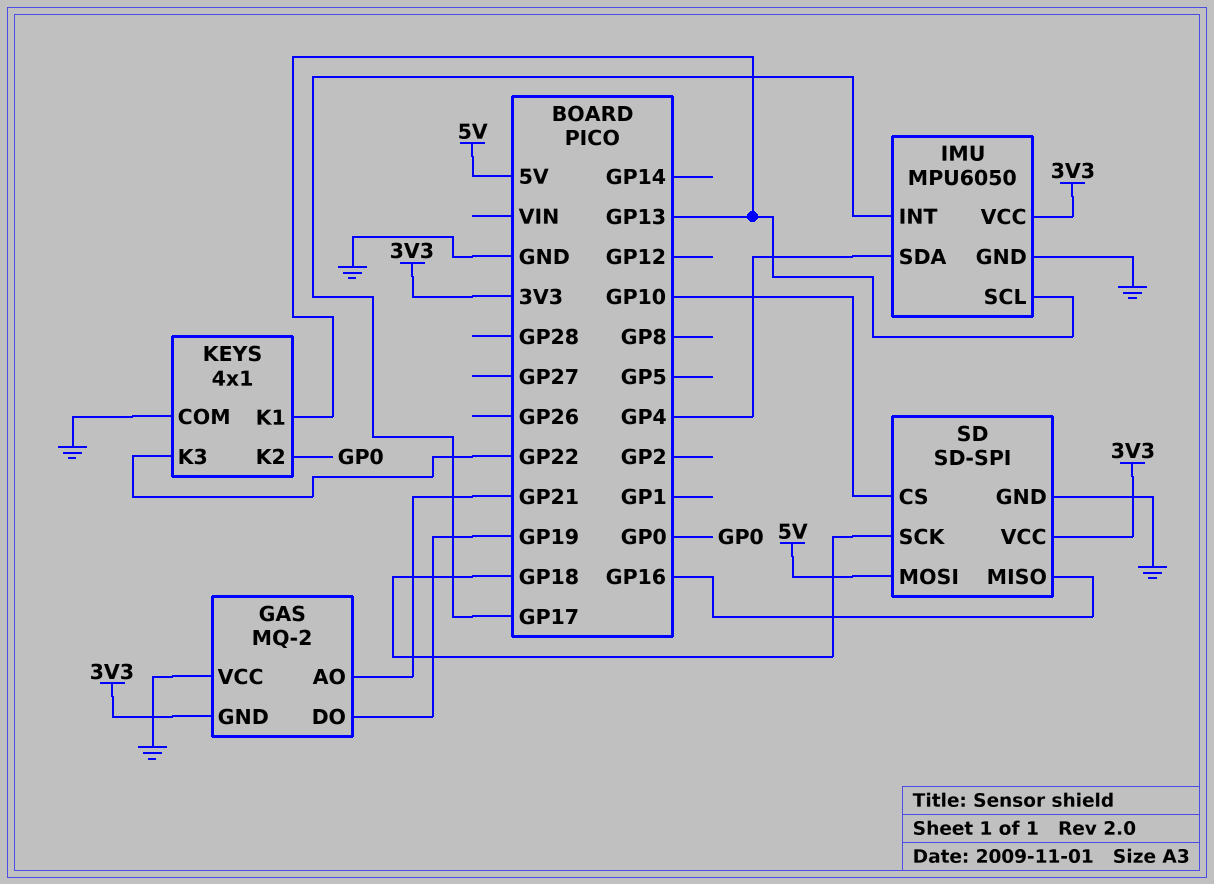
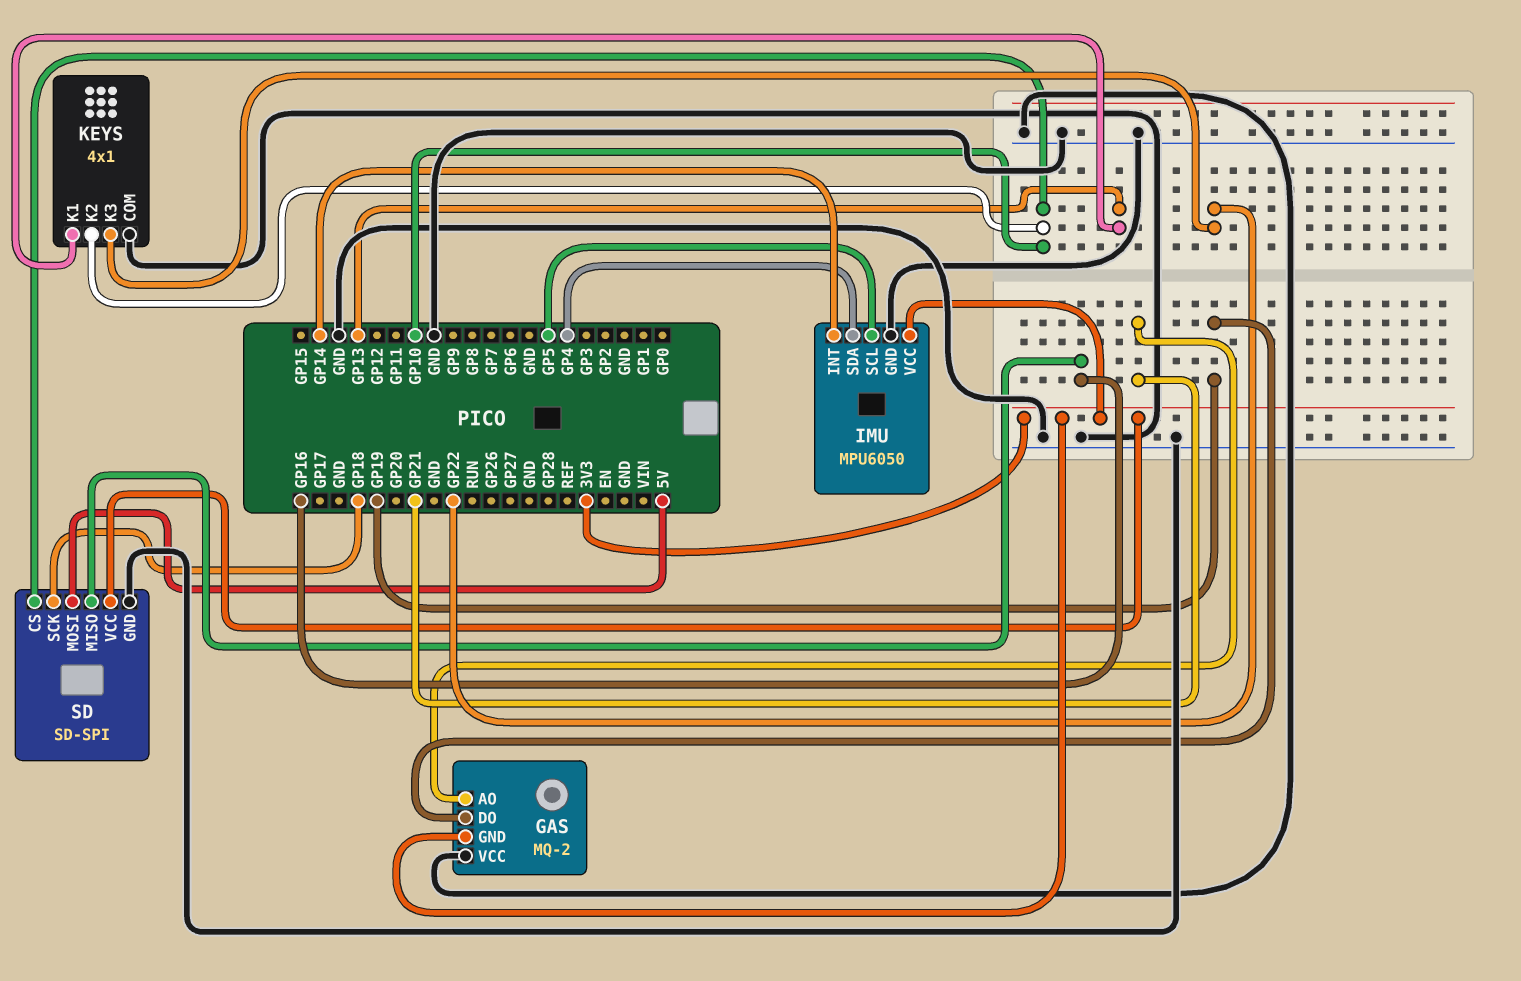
IMU pin INT: GP17 -> GP14
IMU pin SCL: GP13 -> GP5
KEYS pin K2: GP0 -> GP10

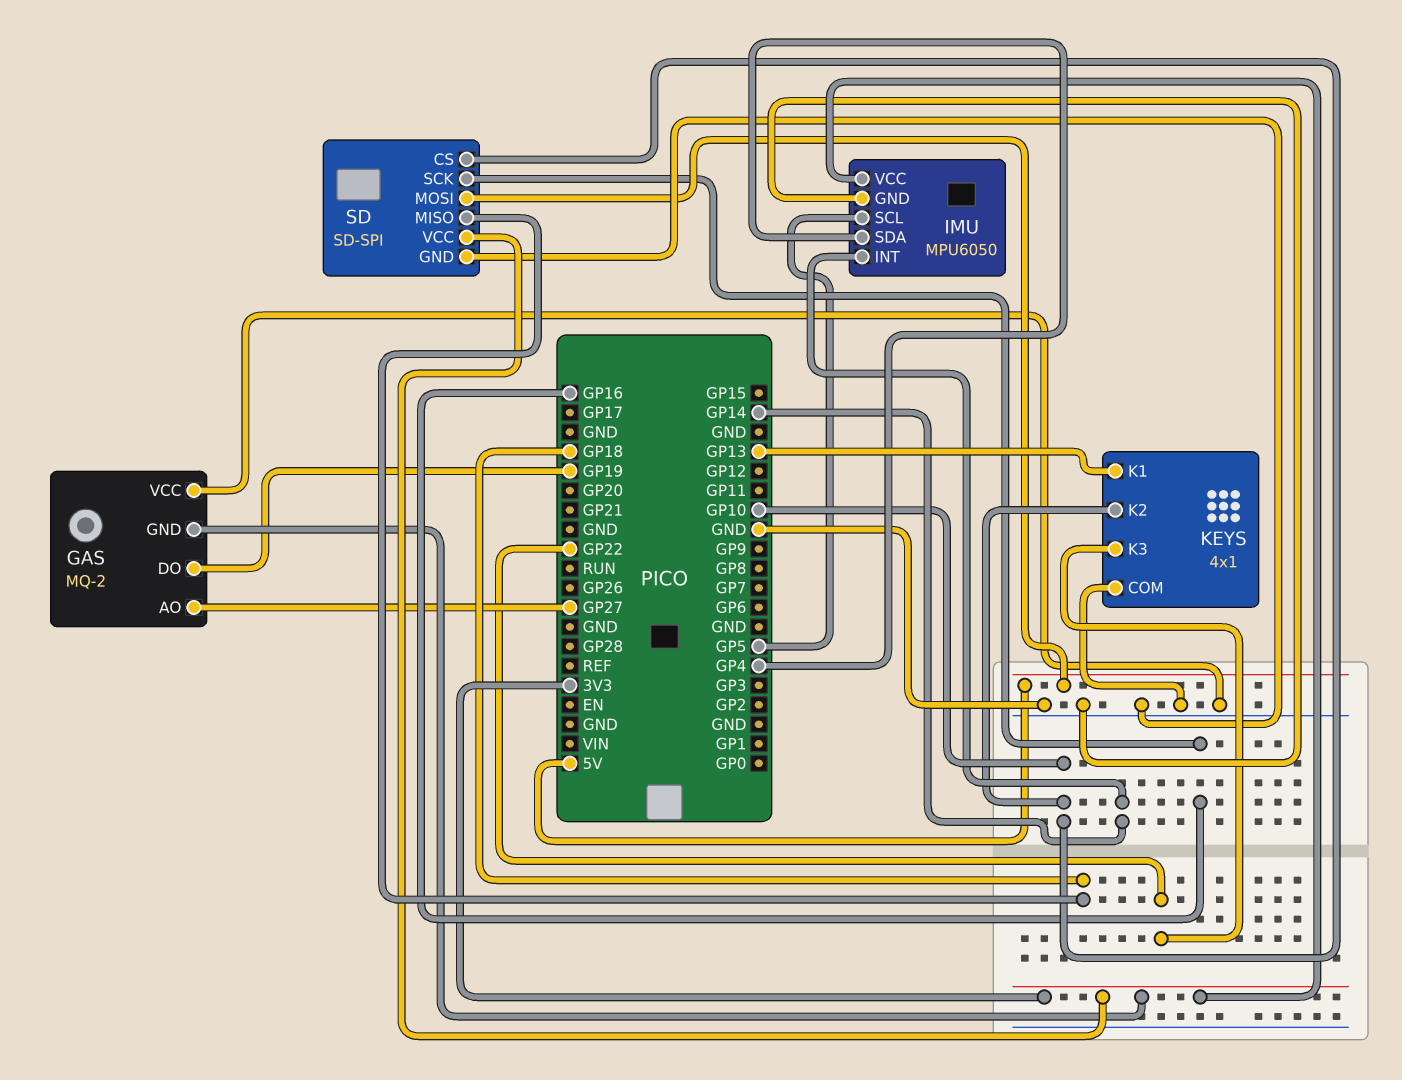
GAS pin AO: GP21 -> GP27
SD pin MISO: GP16 -> GP18
SD pin SCK: GP18 -> GP16

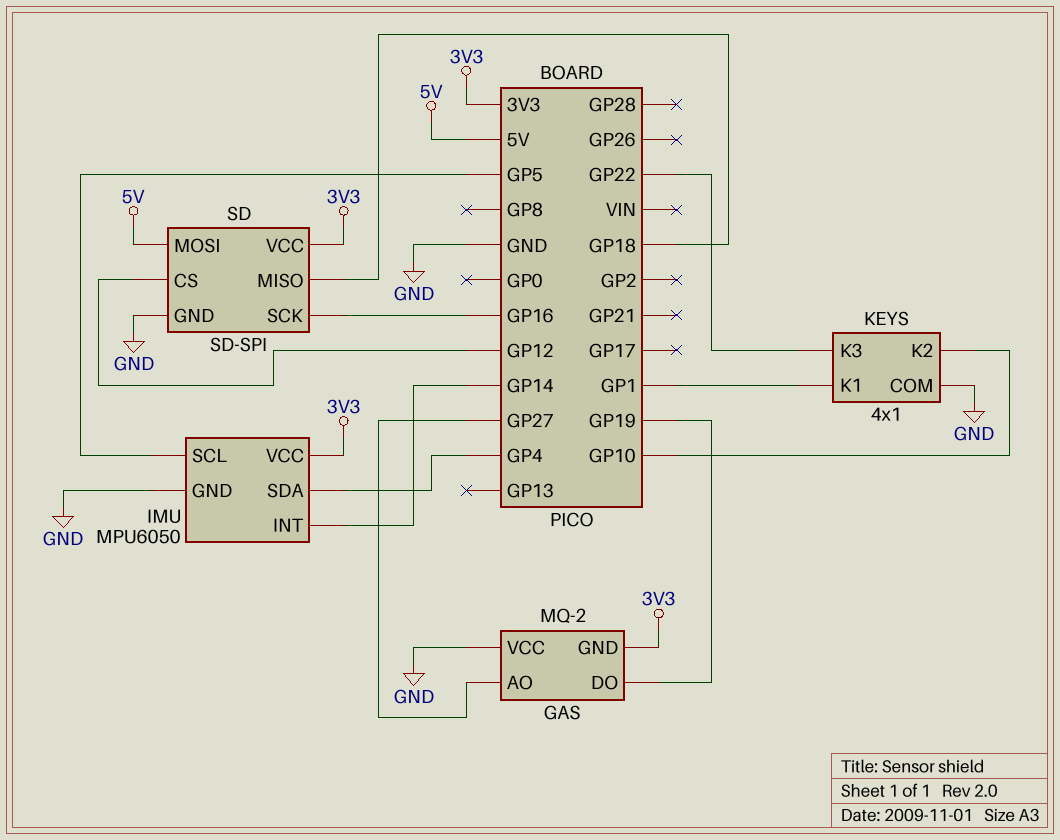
KEYS pin K1: GP13 -> GP1
SD pin CS: GP10 -> GP12

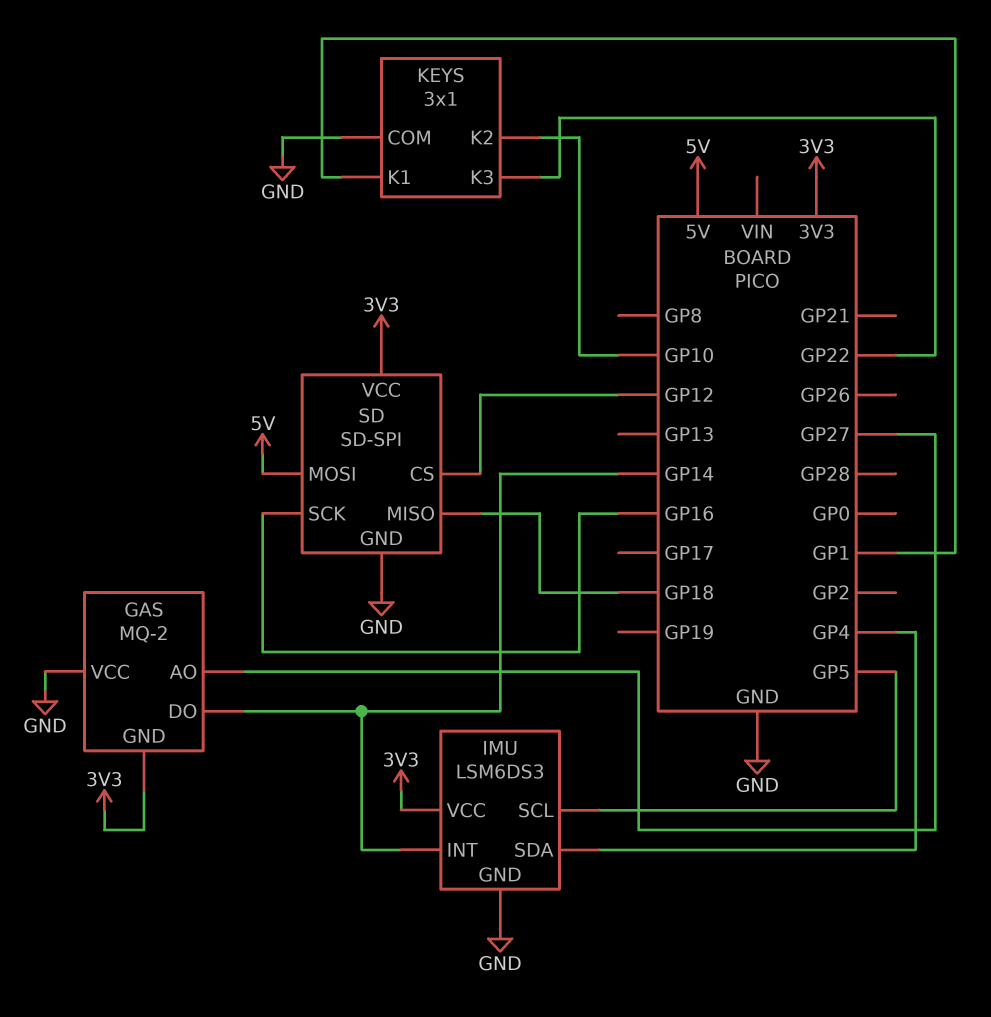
GAS pin DO: GP19 -> GP14
IMU: MPU6050 -> LSM6DS3
KEYS: 4x1 -> 3x1

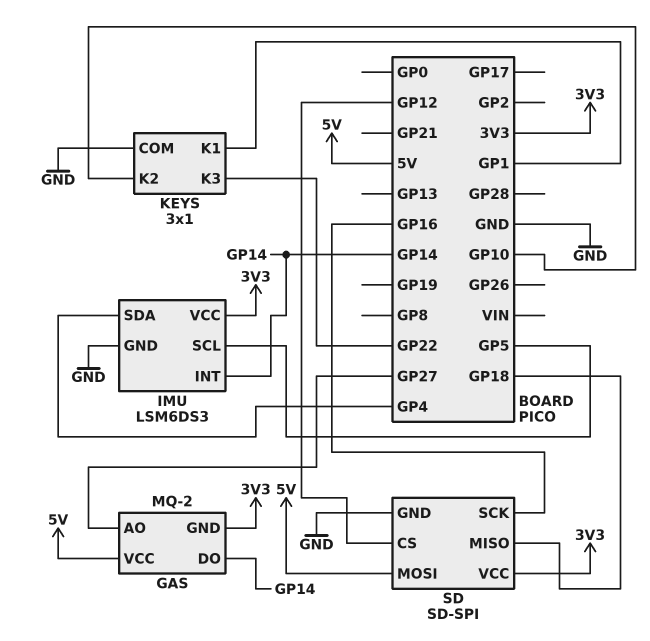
GAS pin VCC: GND -> 5V

